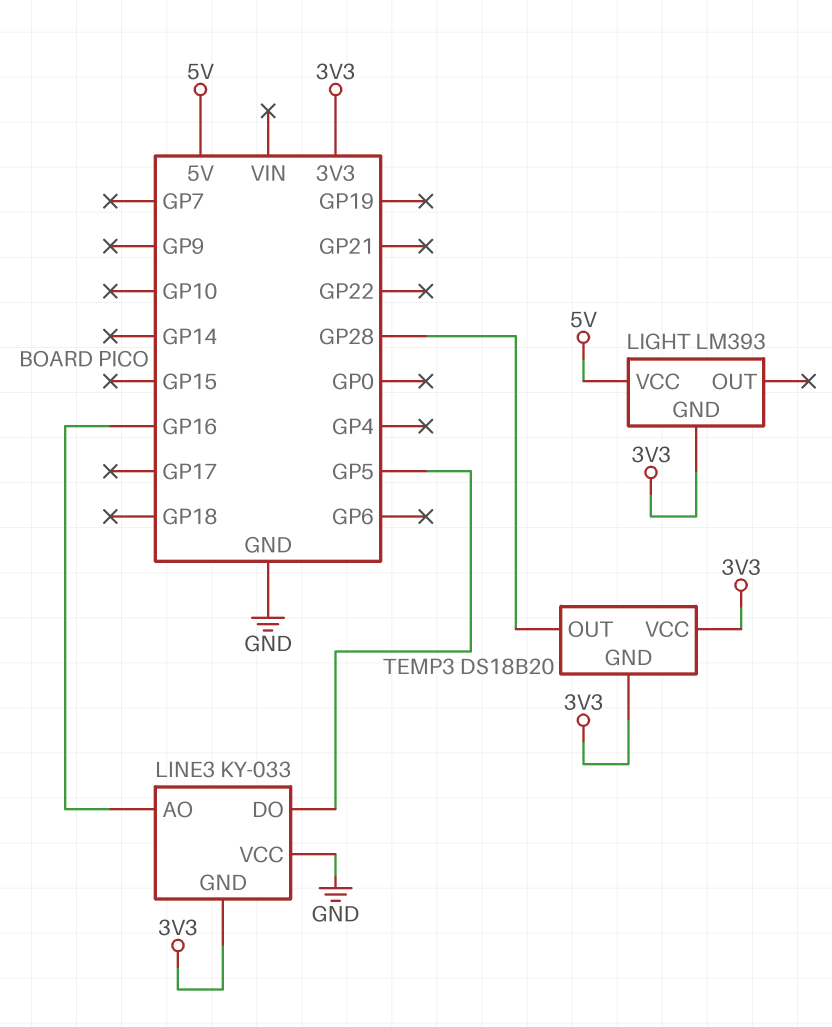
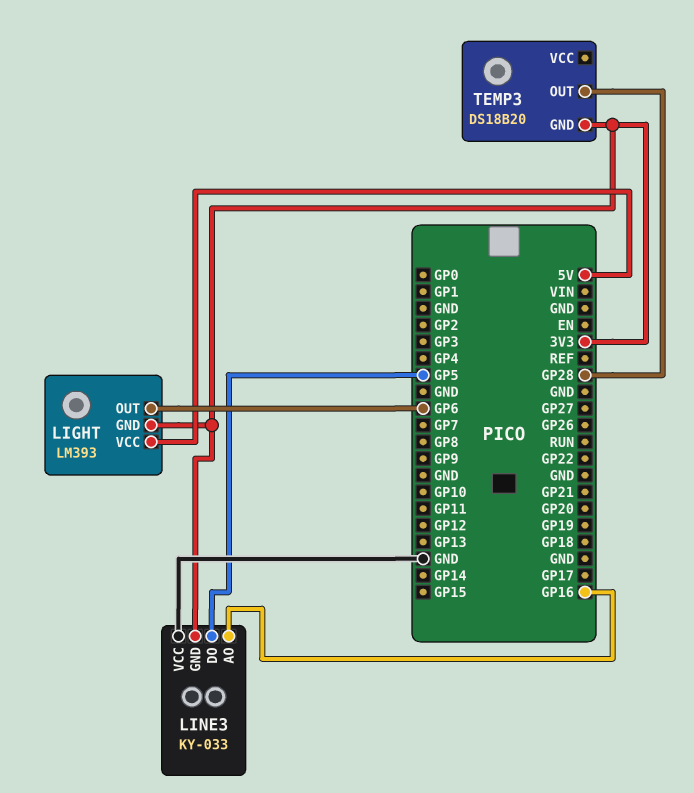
LIGHT pin OUT: none -> GP6
TEMP3 pin VCC: 3V3 -> none

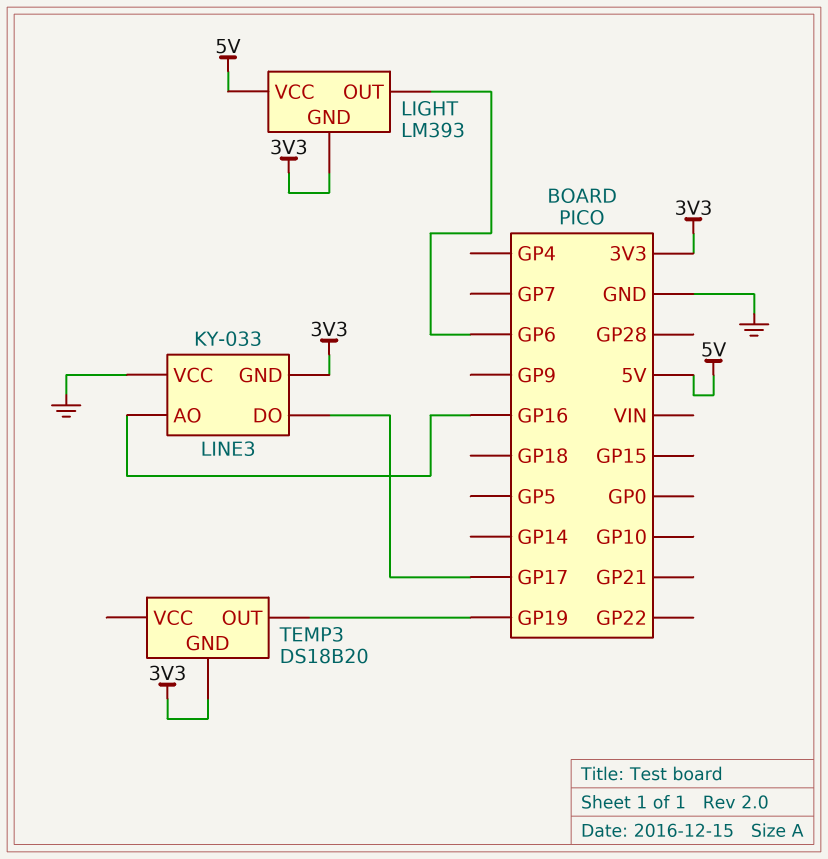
LINE3 pin DO: GP5 -> GP17
TEMP3 pin OUT: GP28 -> GP19

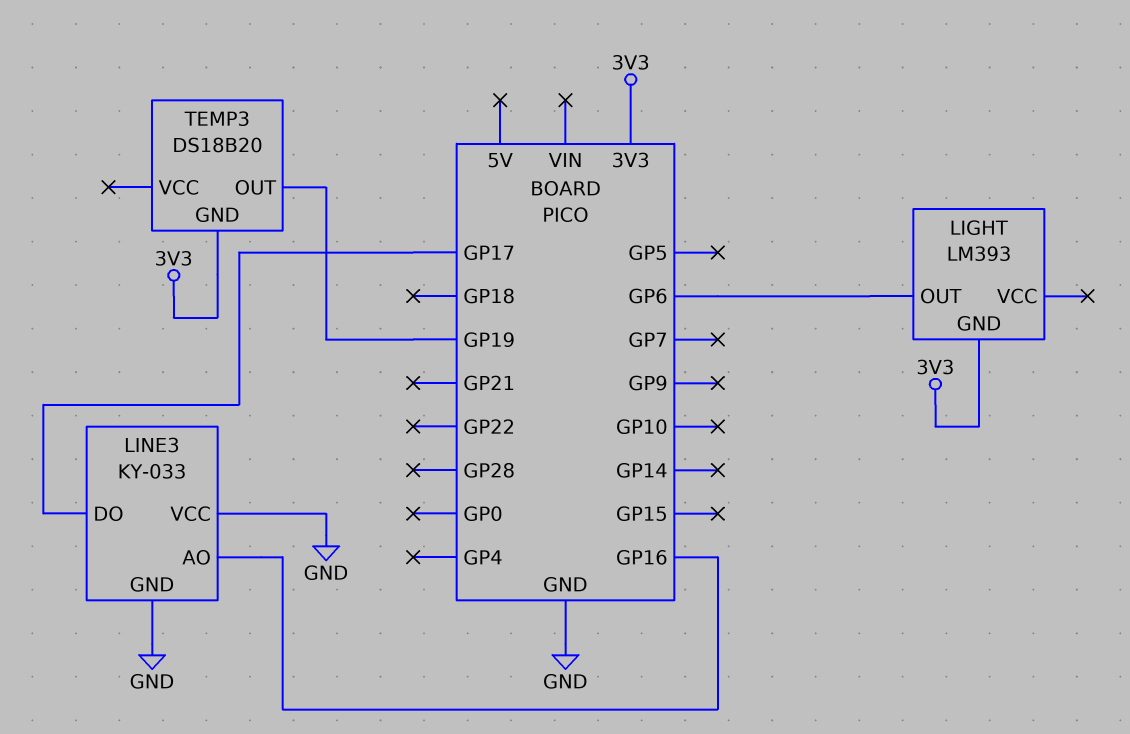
LIGHT pin VCC: 5V -> none
LINE3 pin GND: 3V3 -> GND

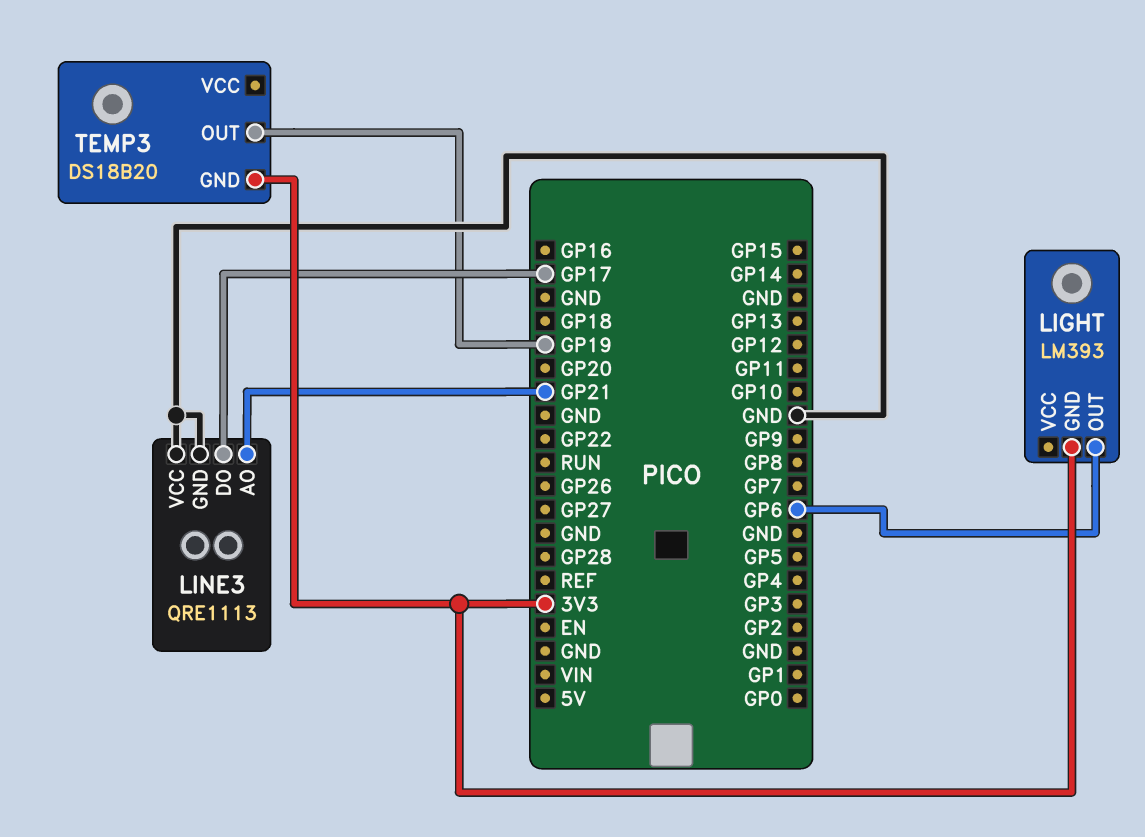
LINE3: KY-033 -> QRE1113
LINE3 pin AO: GP16 -> GP21

